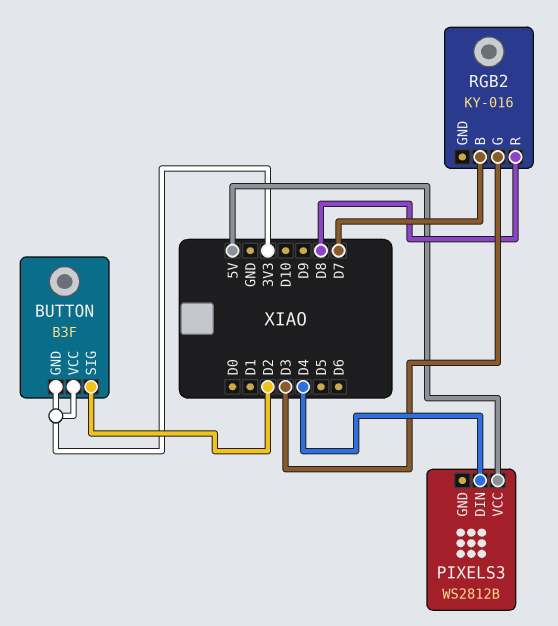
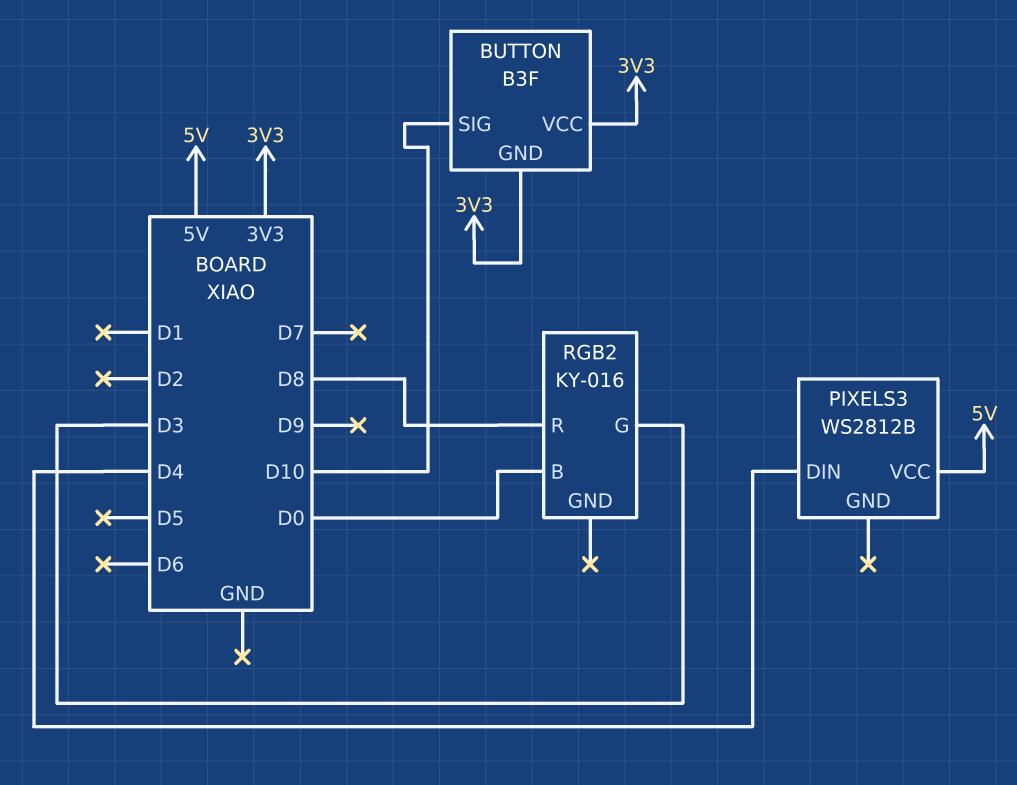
BUTTON pin SIG: D2 -> D10
RGB2 pin B: D7 -> D0

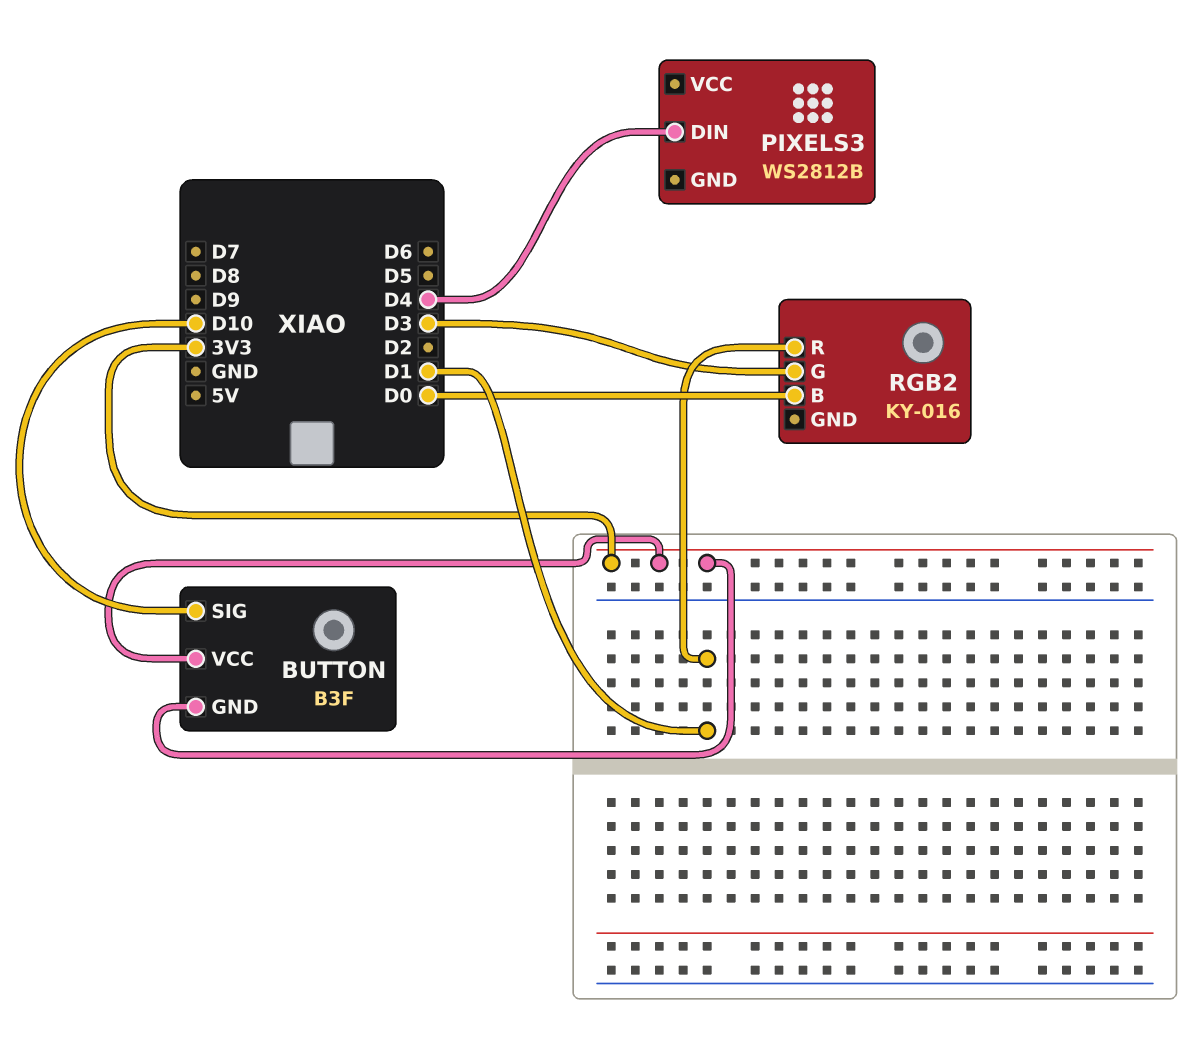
PIXELS3 pin VCC: 5V -> none
RGB2 pin R: D8 -> D1

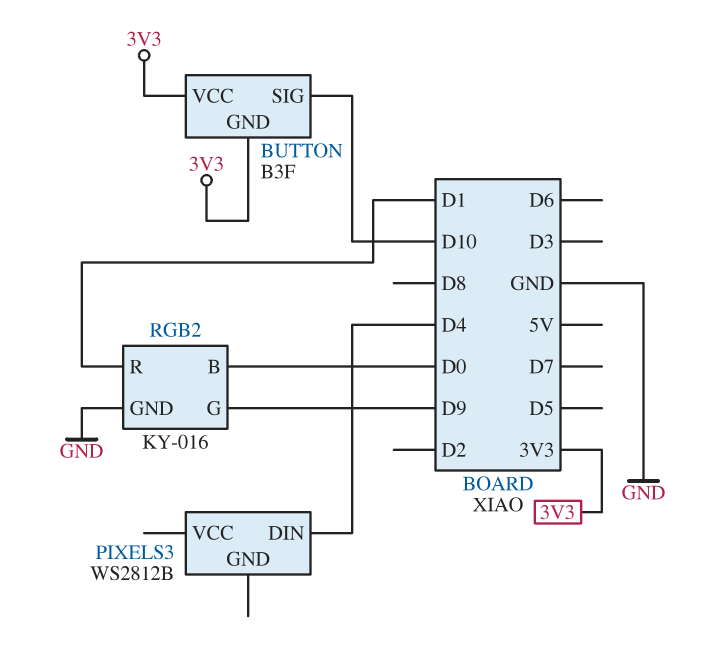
RGB2 pin G: D3 -> D9
RGB2 pin GND: none -> GND

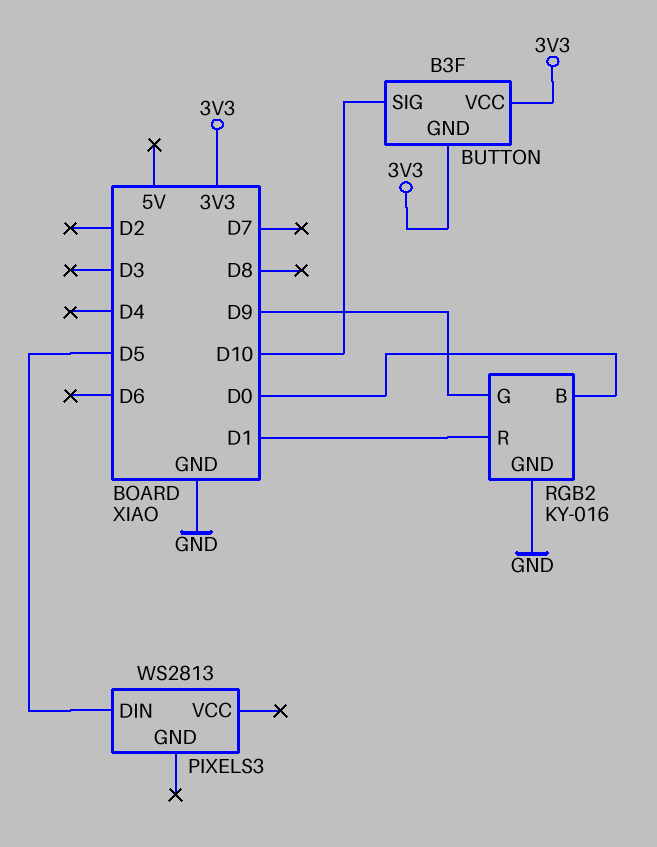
PIXELS3: WS2812B -> WS2813
PIXELS3 pin DIN: D4 -> D5

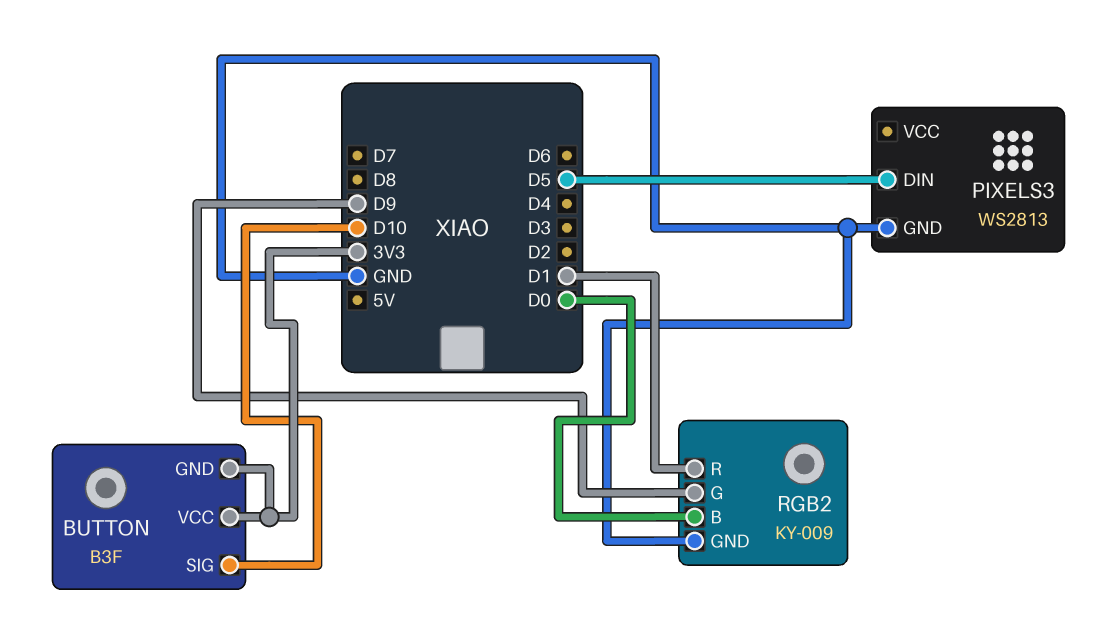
PIXELS3 pin GND: none -> GND
RGB2: KY-016 -> KY-009

